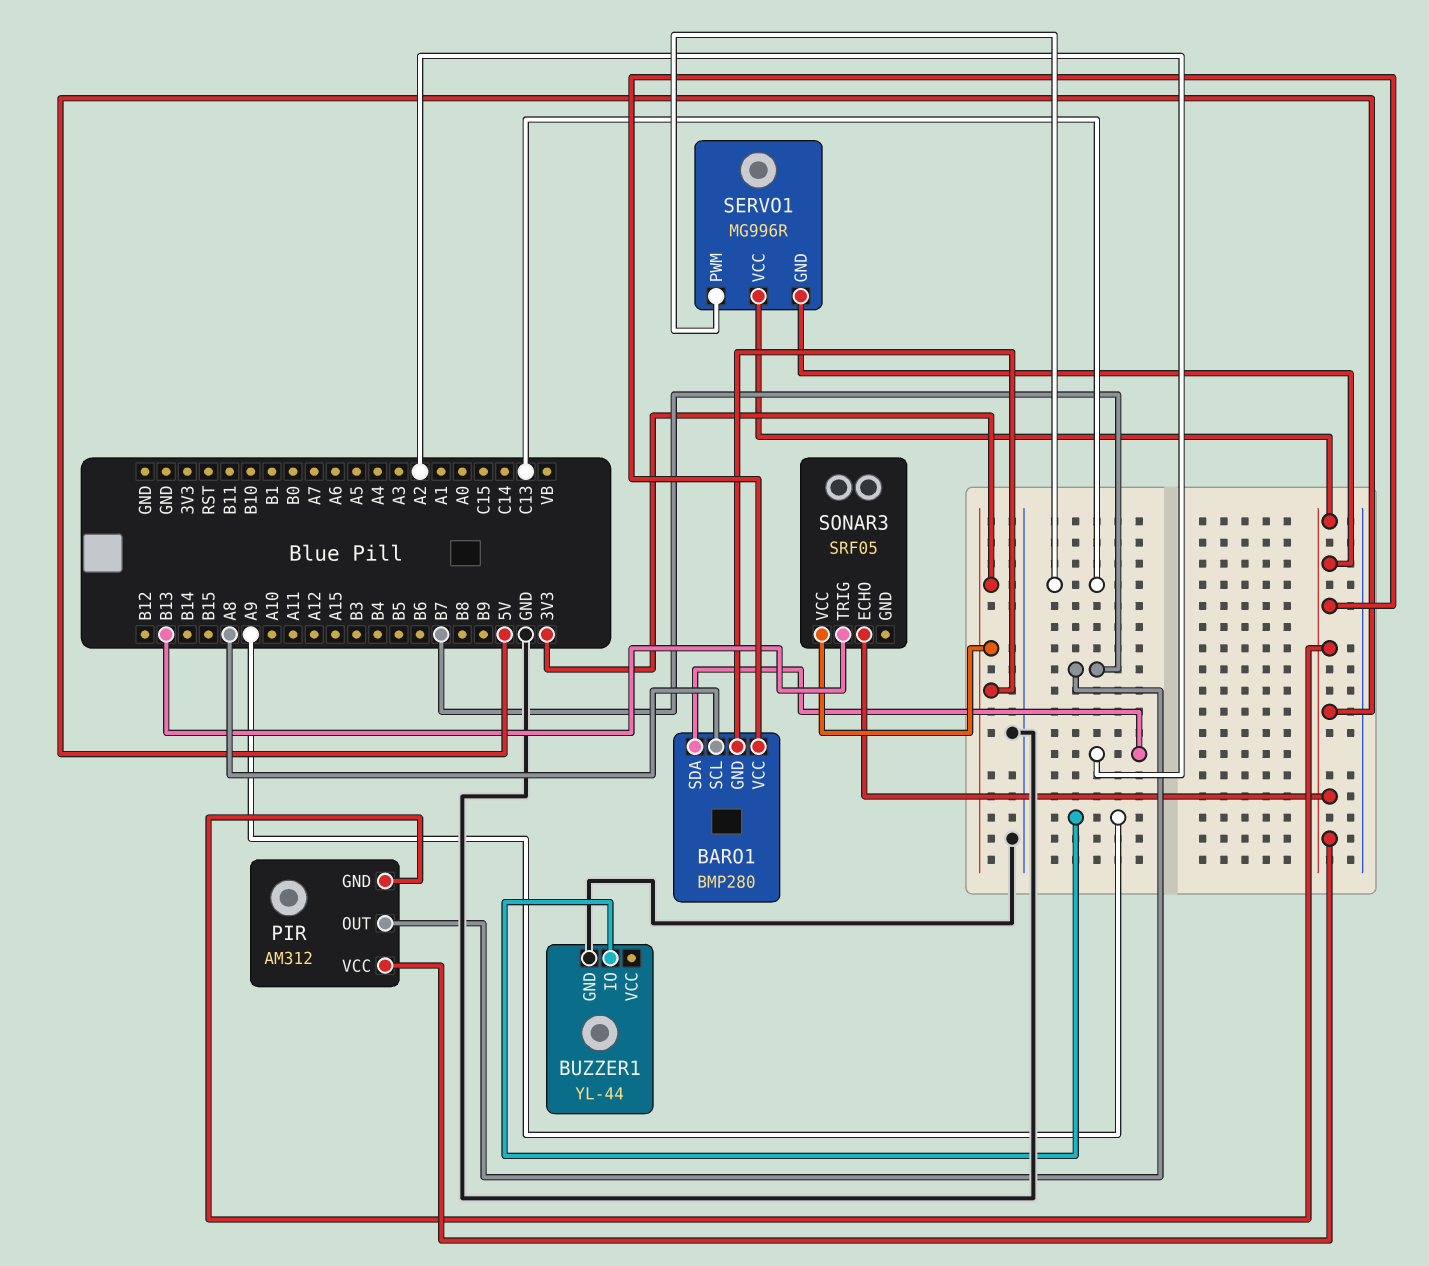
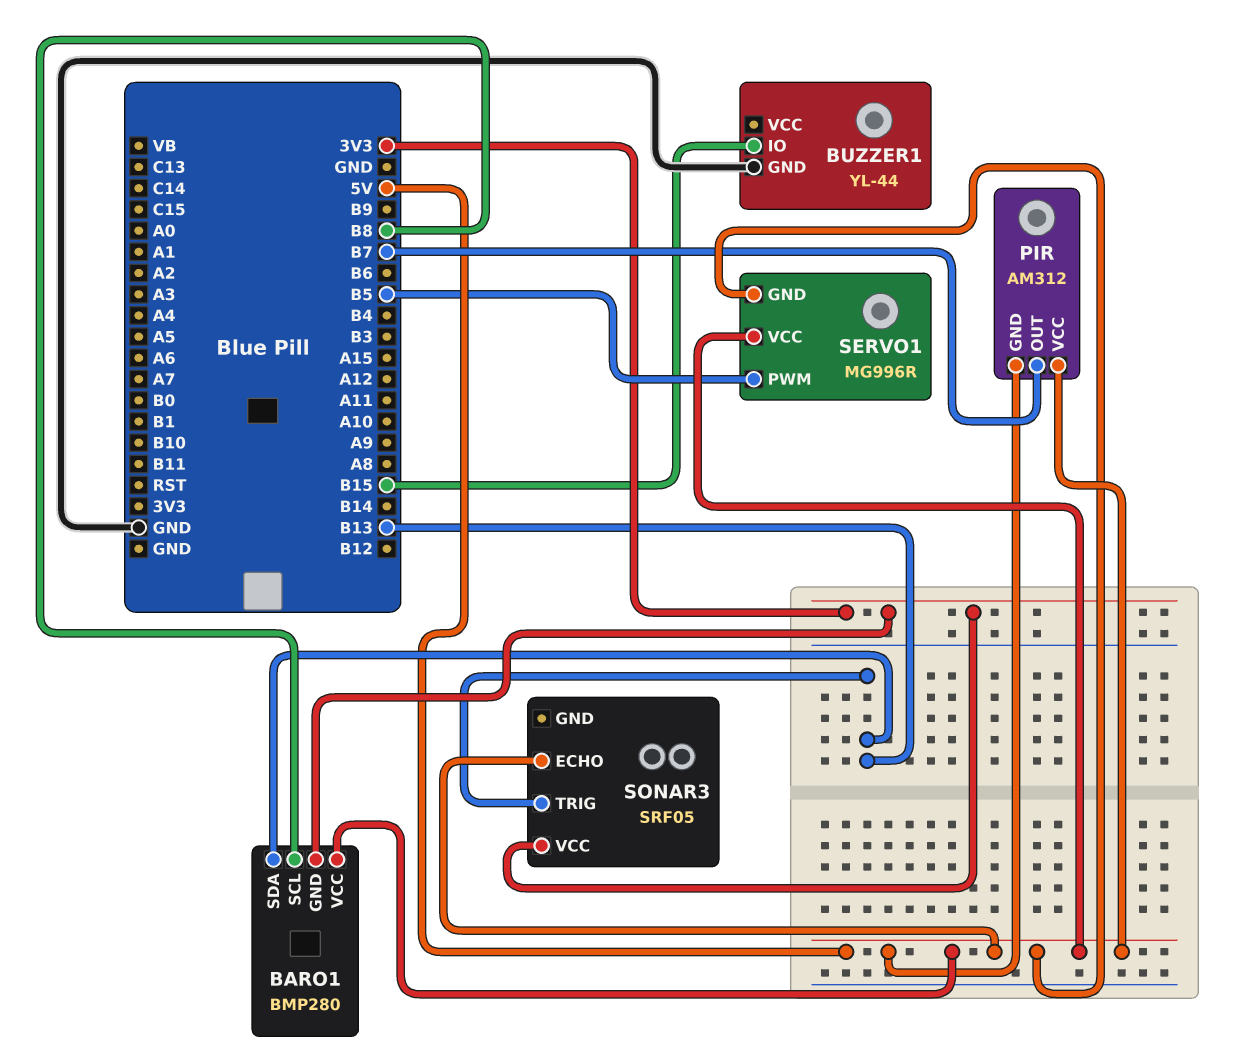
BARO1 pin SCL: A8 -> B8
BARO1 pin SDA: A2 -> B13
BUZZER1 pin IO: A9 -> B15
SERVO1 pin PWM: C13 -> B5

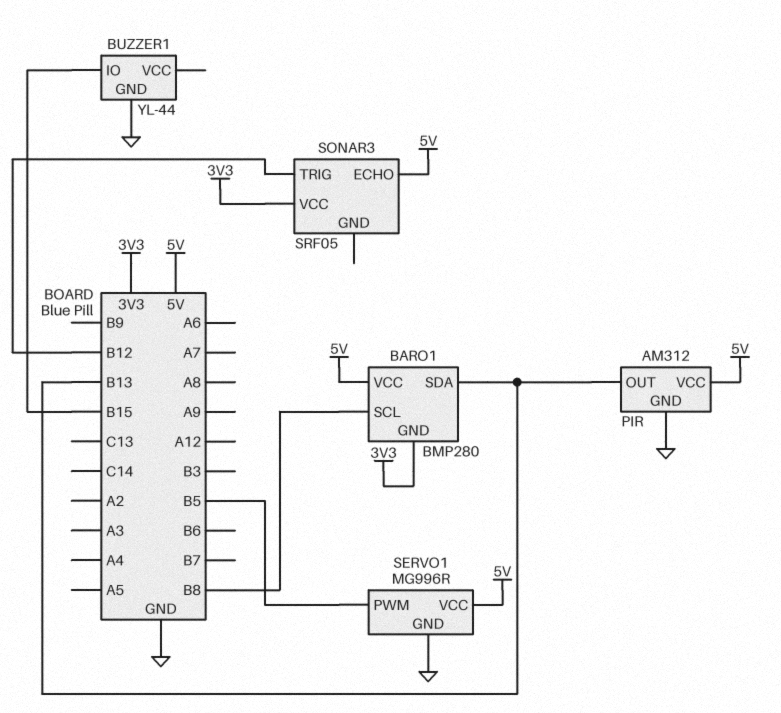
PIR pin GND: 5V -> GND
PIR pin OUT: B7 -> B13
SERVO1 pin GND: 5V -> GND
SONAR3 pin TRIG: B13 -> B12

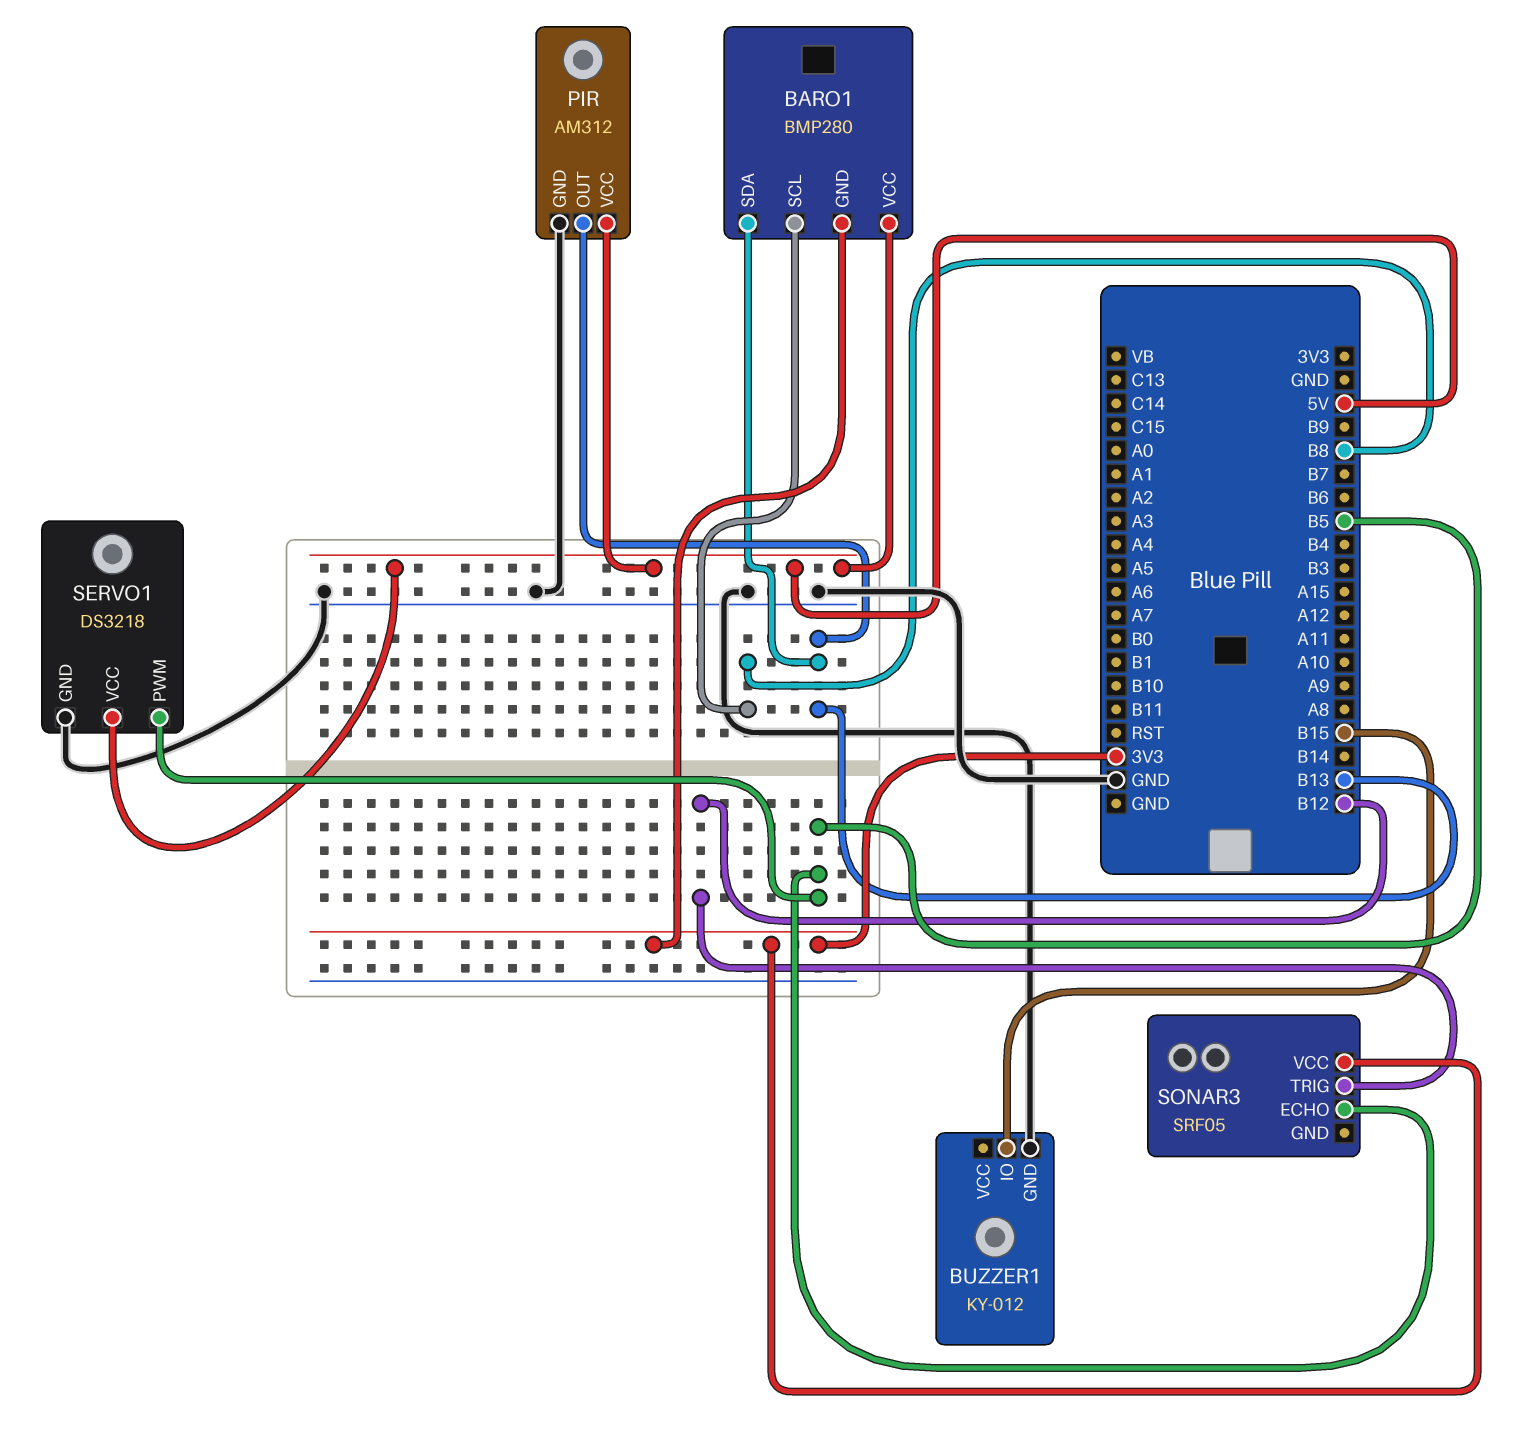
BUZZER1: YL-44 -> KY-012
SERVO1: MG996R -> DS3218
SONAR3 pin ECHO: 5V -> B5

